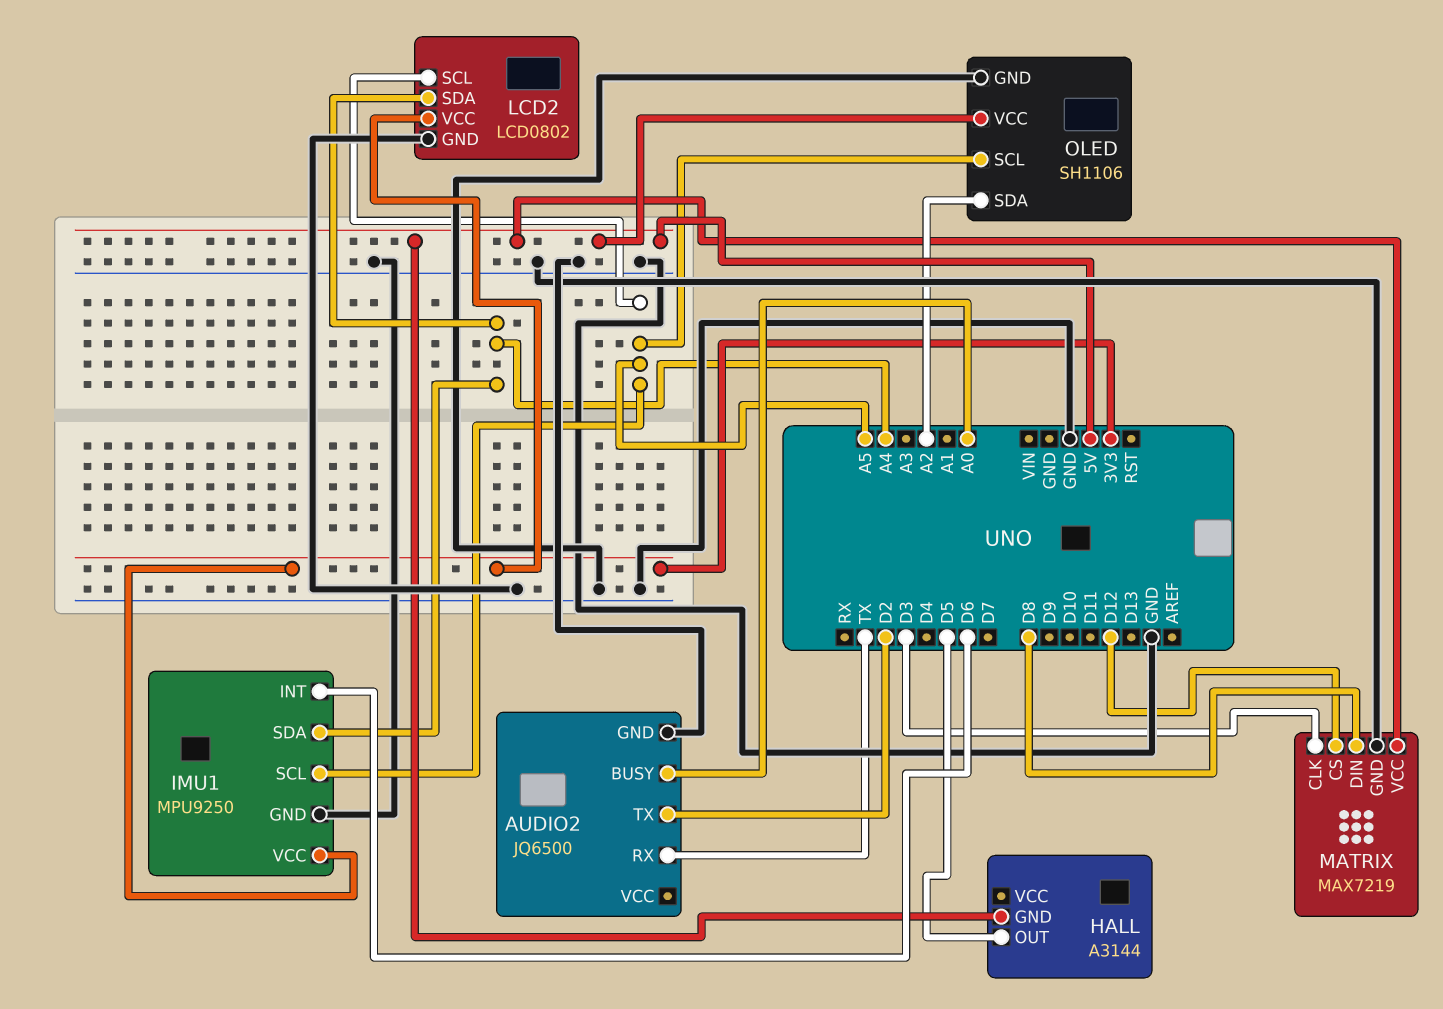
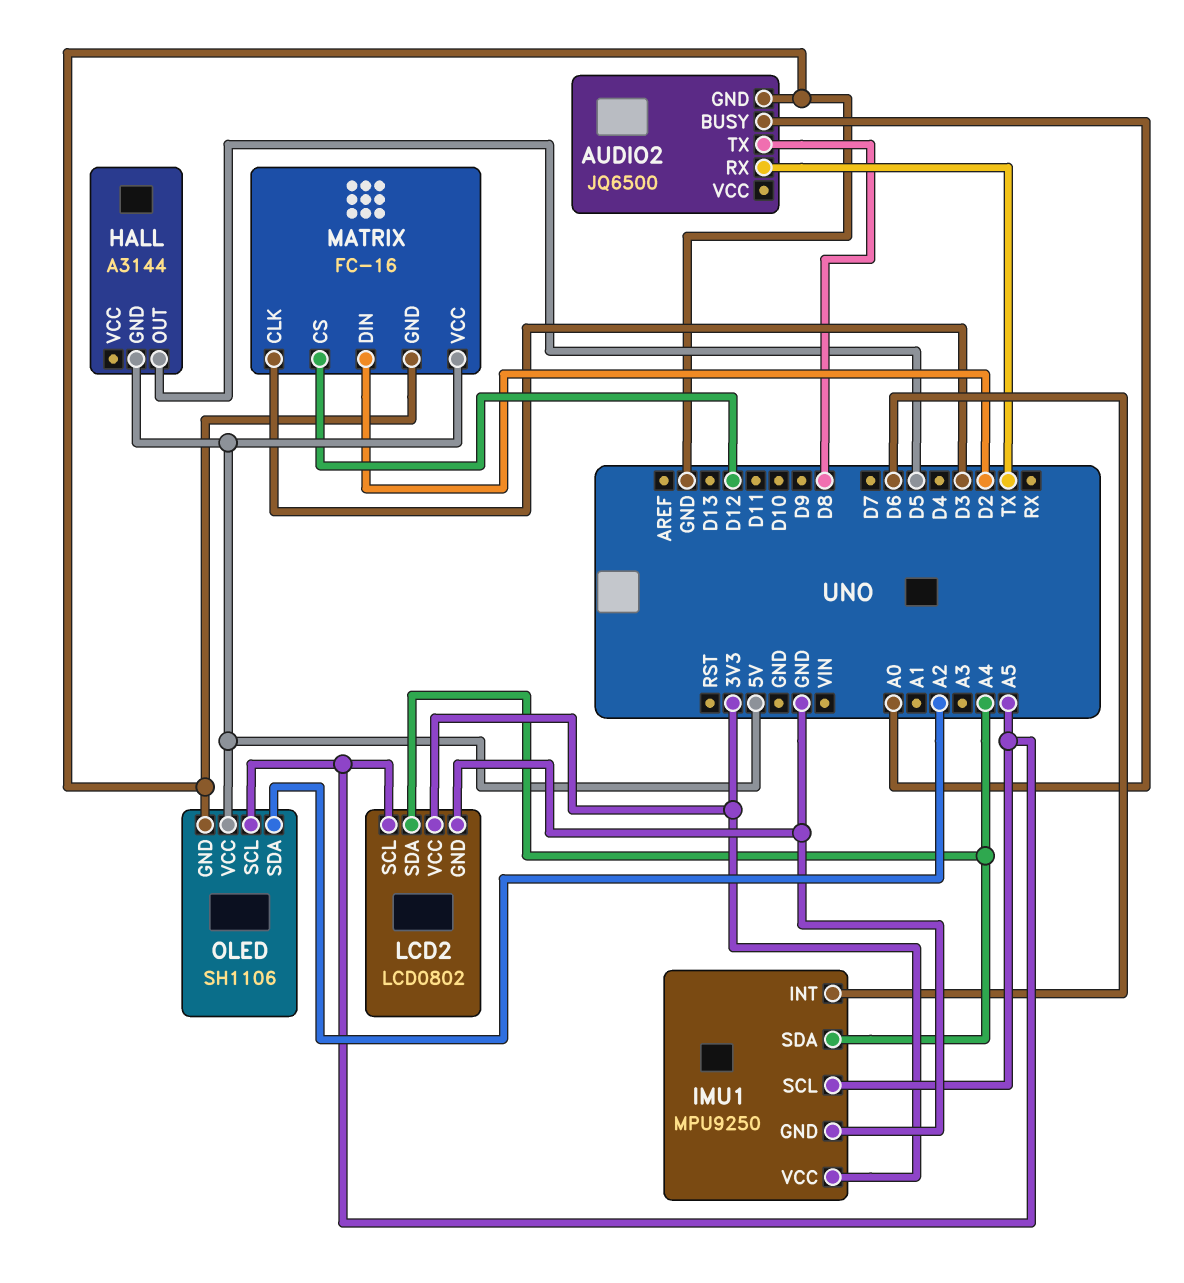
AUDIO2 pin TX: D2 -> D8
MATRIX: MAX7219 -> FC-16
MATRIX pin DIN: D8 -> D2

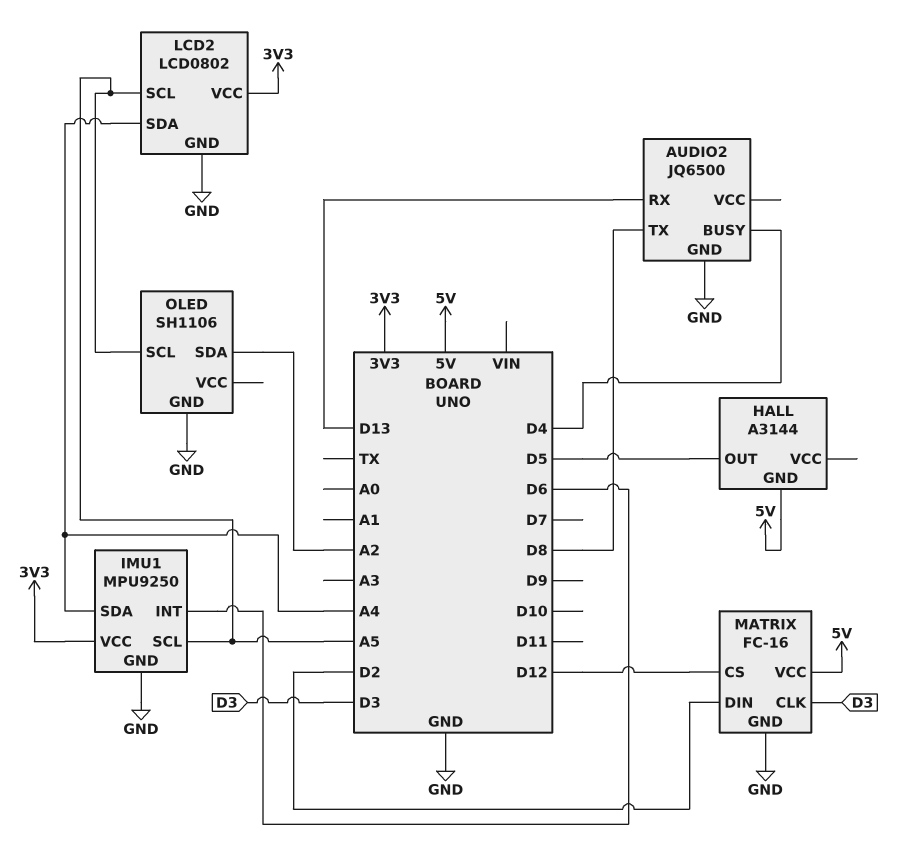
AUDIO2 pin BUSY: A0 -> D4
AUDIO2 pin RX: TX -> D13
OLED pin VCC: 5V -> none

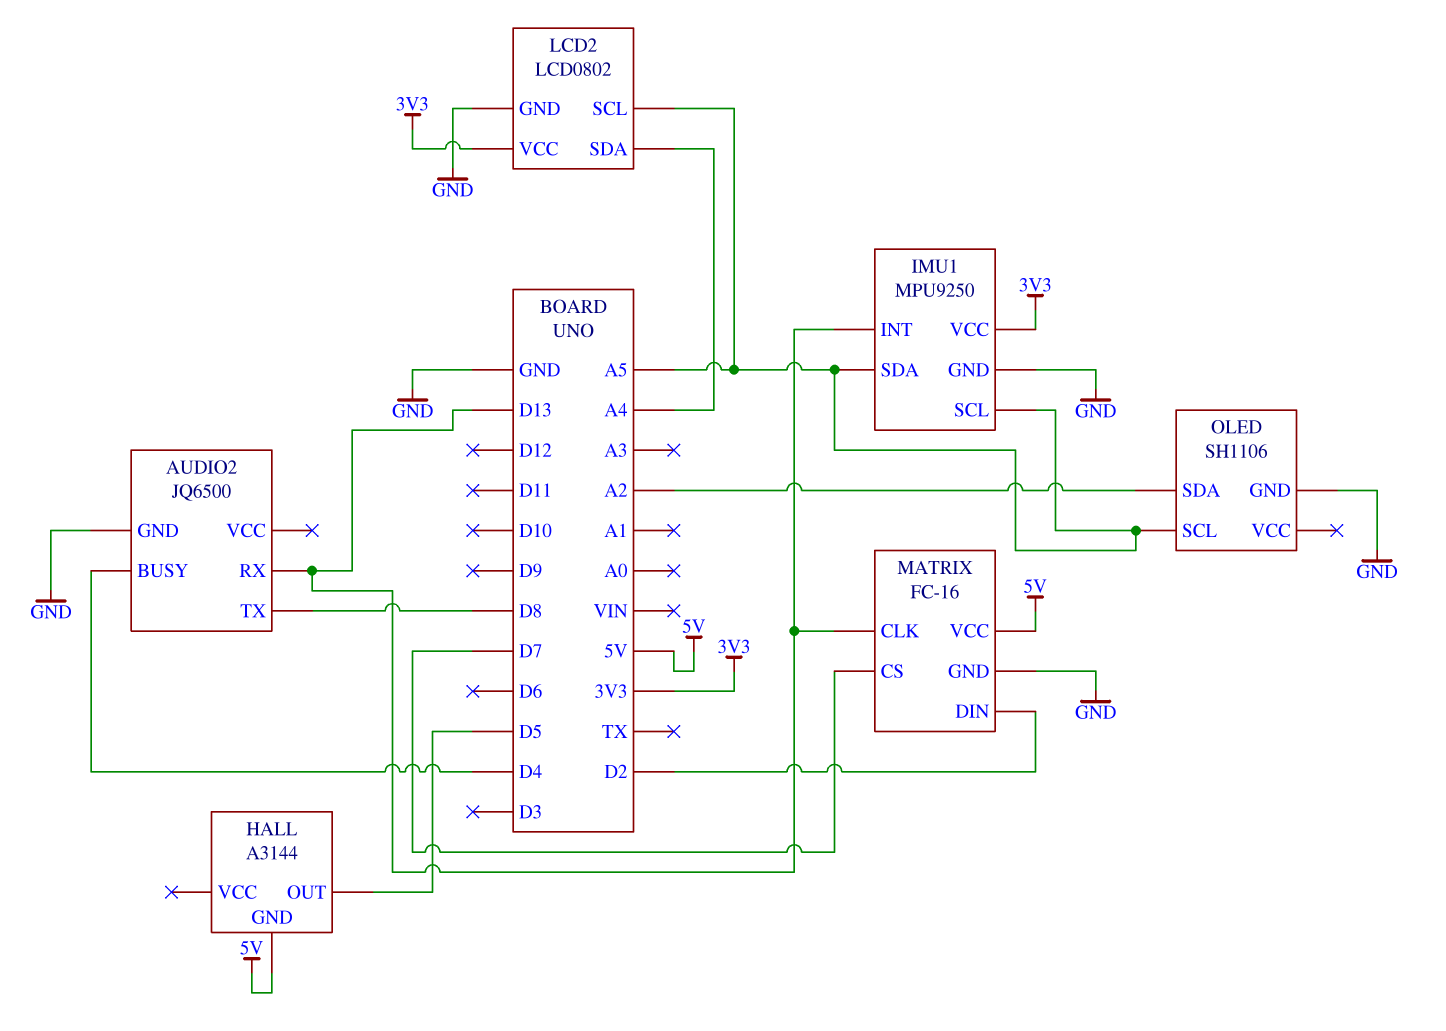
IMU1 pin INT: D6 -> D13
IMU1 pin SDA: A4 -> A5
MATRIX pin CLK: D3 -> D13
MATRIX pin CS: D12 -> D7

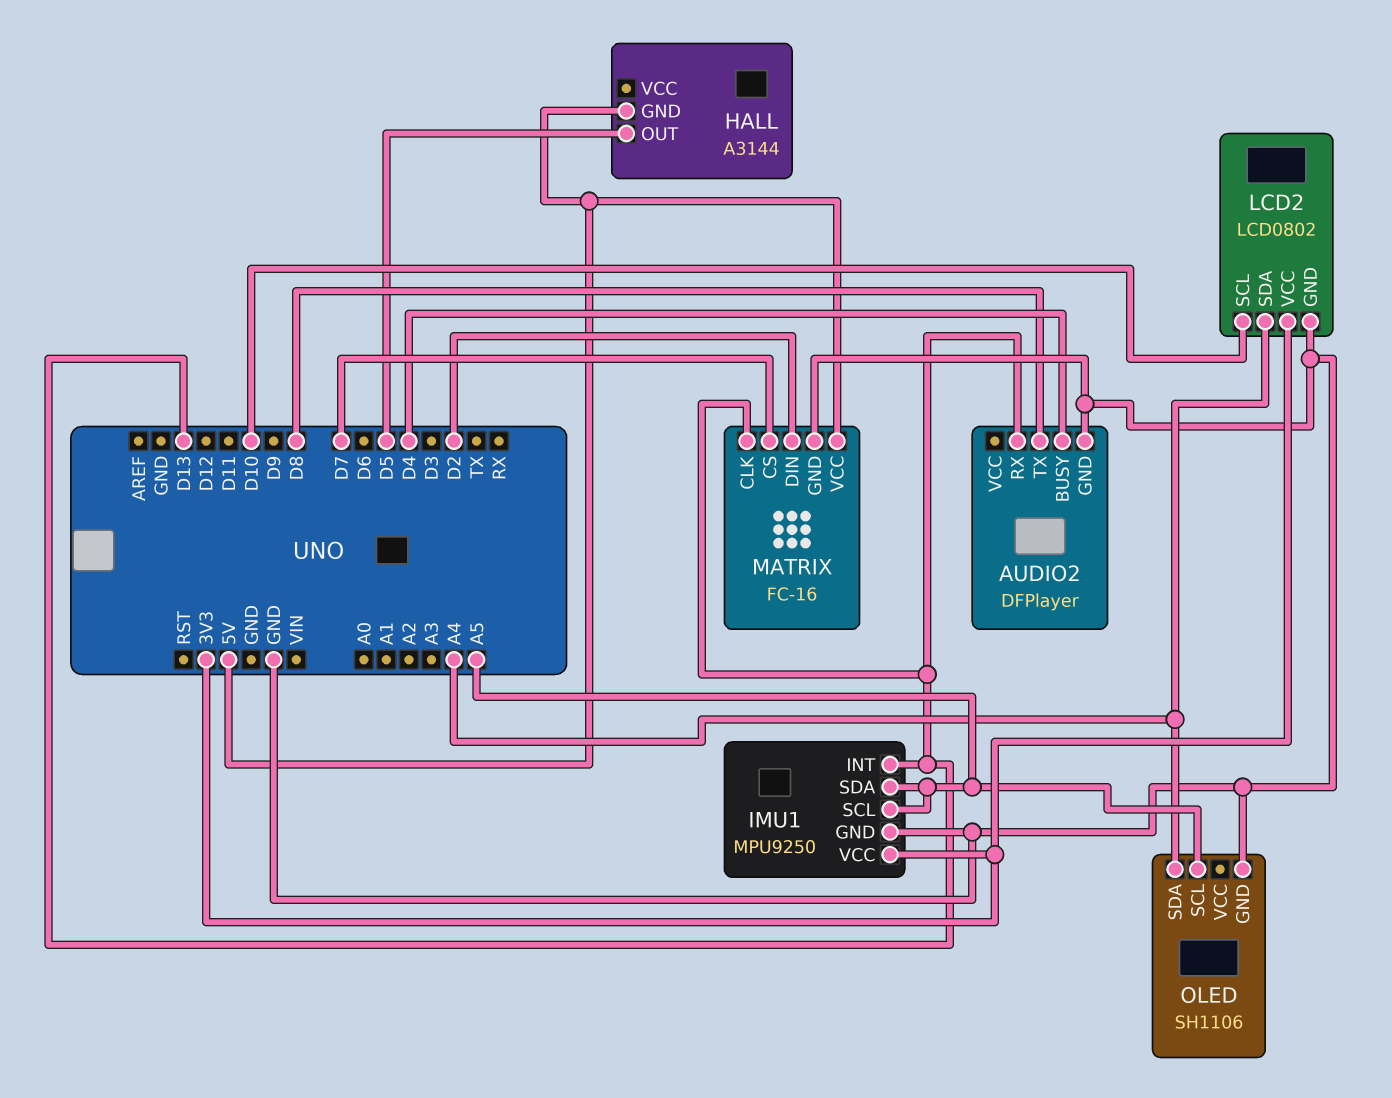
AUDIO2: JQ6500 -> DFPlayer
LCD2 pin SCL: A5 -> D10
OLED pin SDA: A2 -> A4

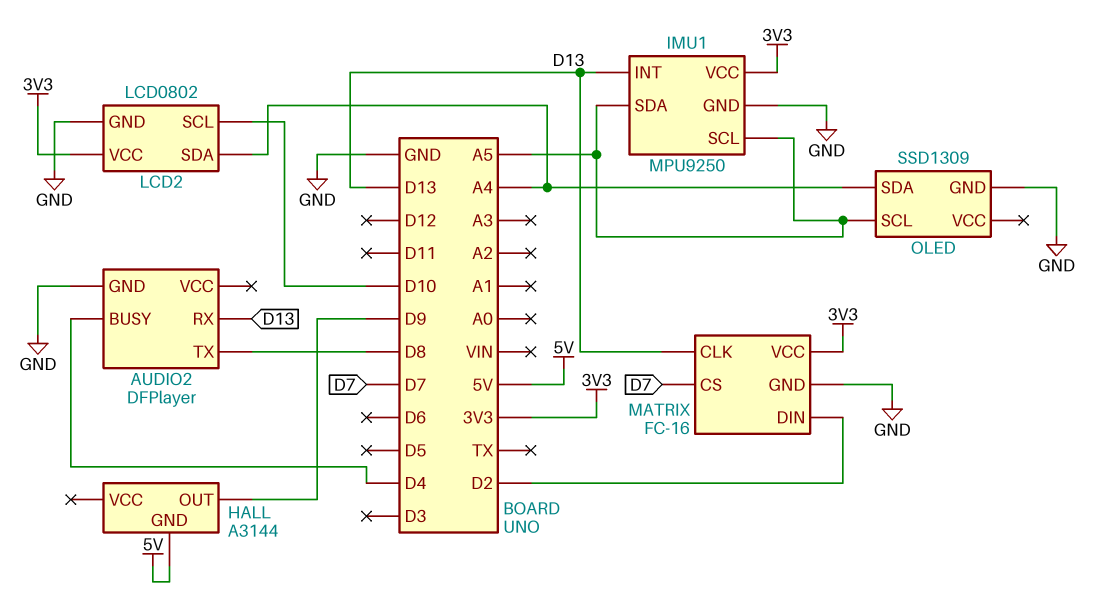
HALL pin OUT: D5 -> D9
MATRIX pin VCC: 5V -> 3V3
OLED: SH1106 -> SSD1309

